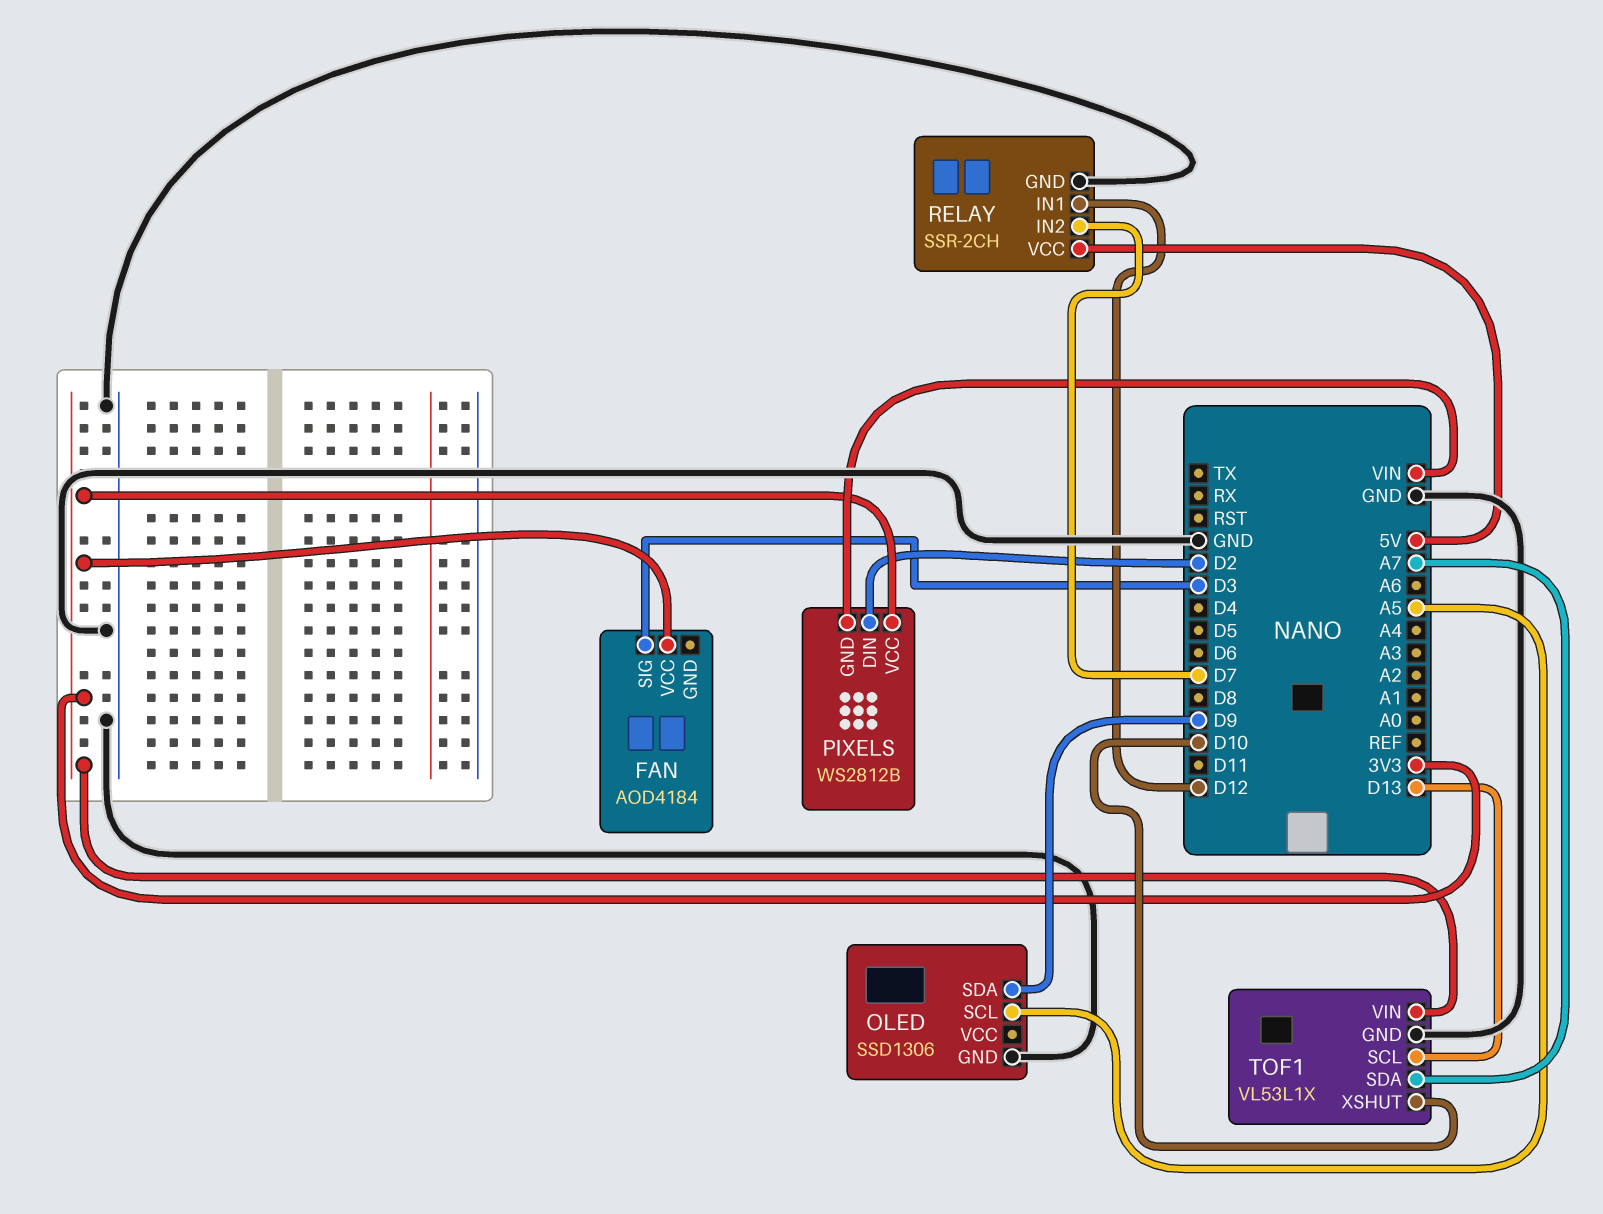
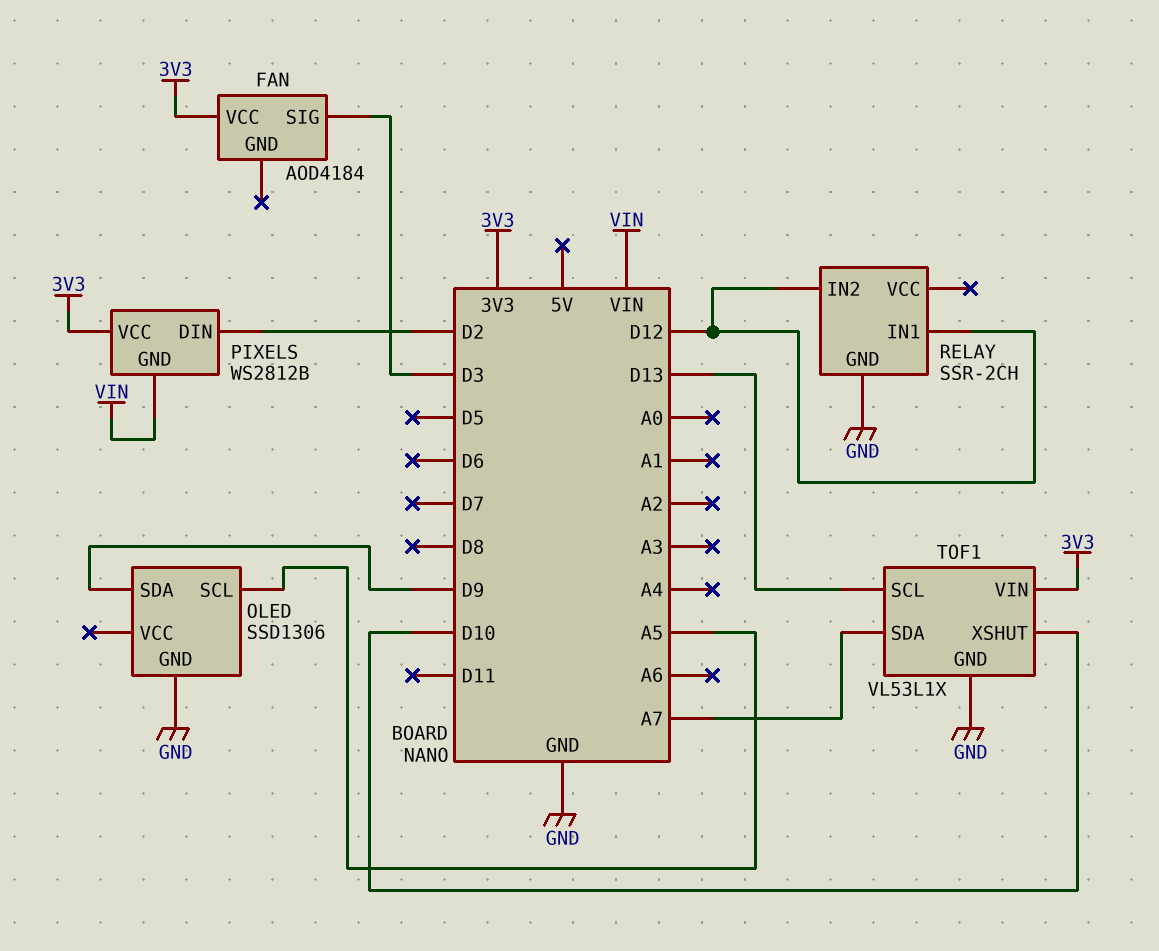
RELAY pin IN2: D7 -> D12
RELAY pin VCC: 5V -> none

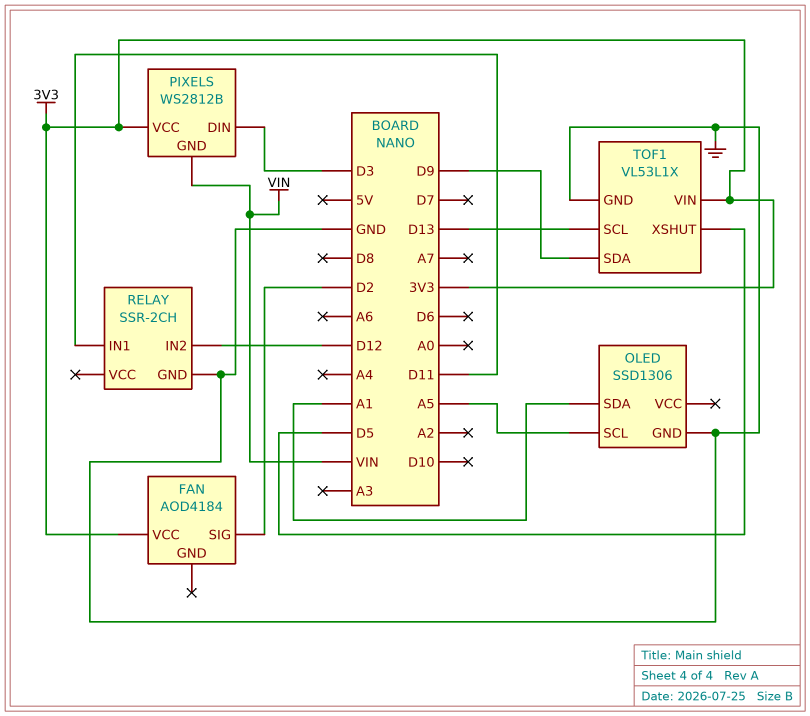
FAN pin SIG: D3 -> D2
OLED pin SDA: D9 -> A1
PIXELS pin DIN: D2 -> D3
RELAY pin IN1: D12 -> D11
TOF1 pin SDA: A7 -> D9
TOF1 pin XSHUT: D10 -> D5

